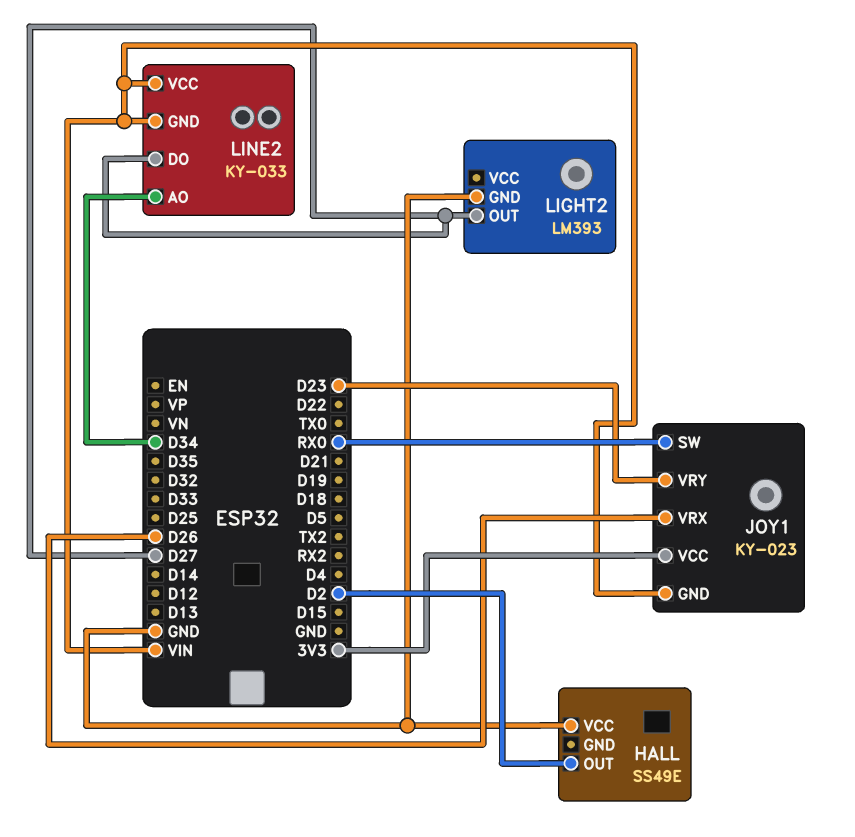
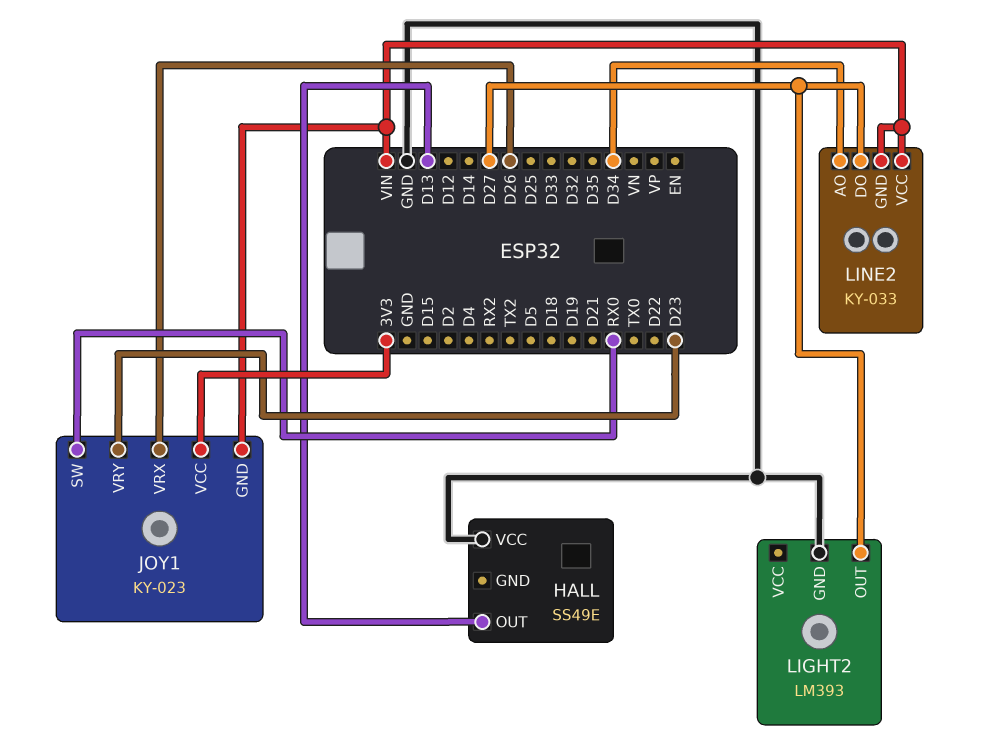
HALL pin OUT: D2 -> D13

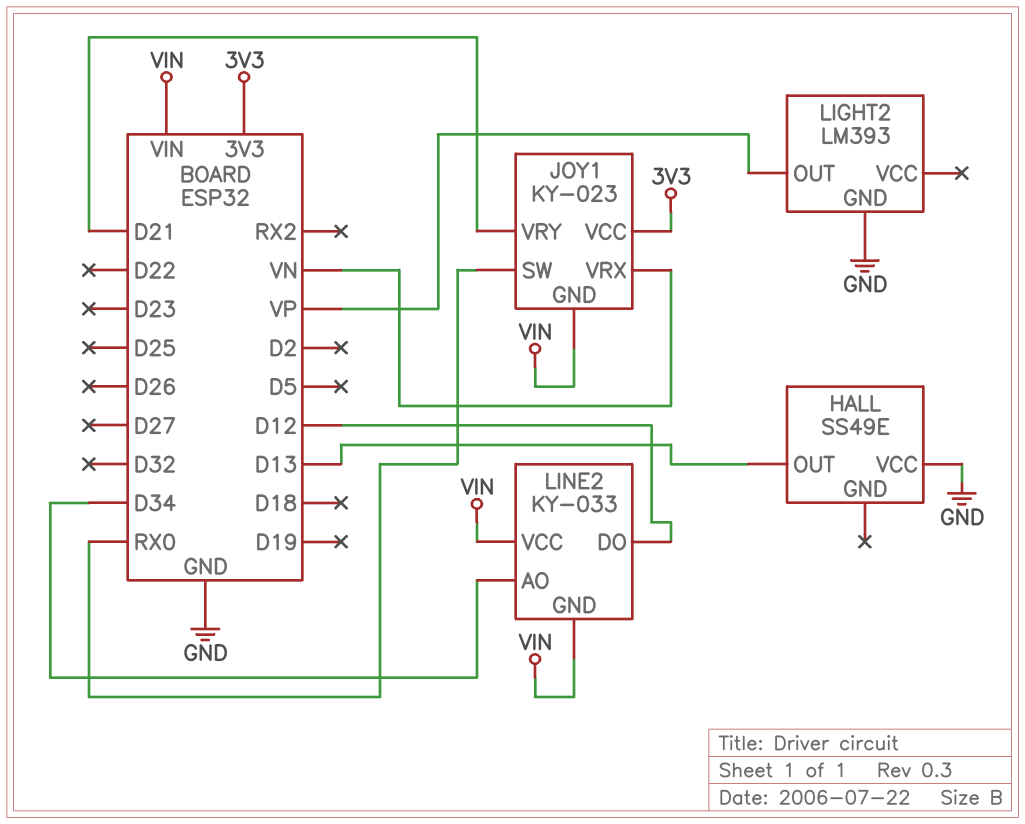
JOY1 pin VRX: D26 -> VN
JOY1 pin VRY: D23 -> D21
LIGHT2 pin OUT: D27 -> VP
LINE2 pin DO: D27 -> D12

